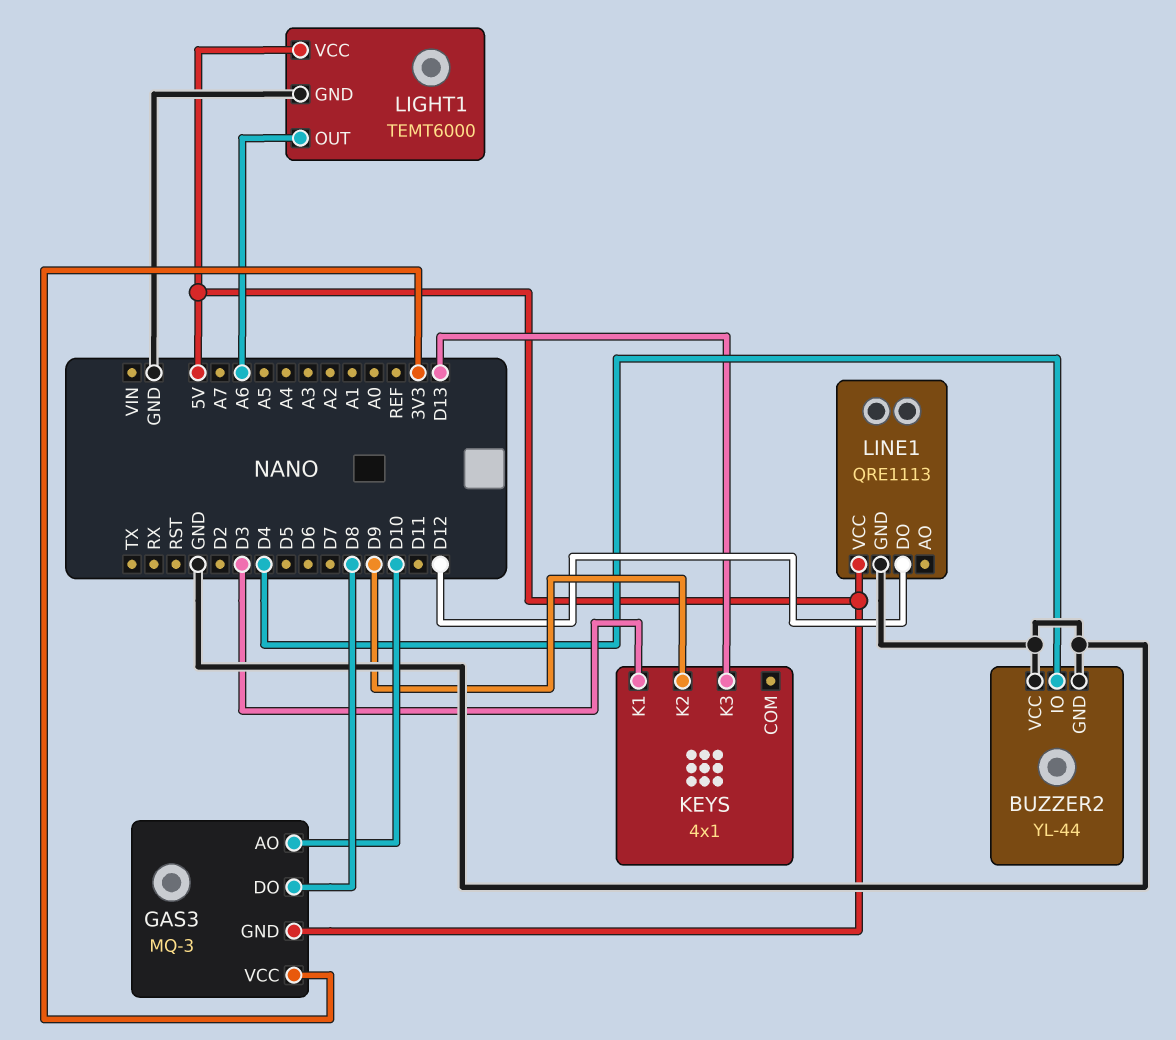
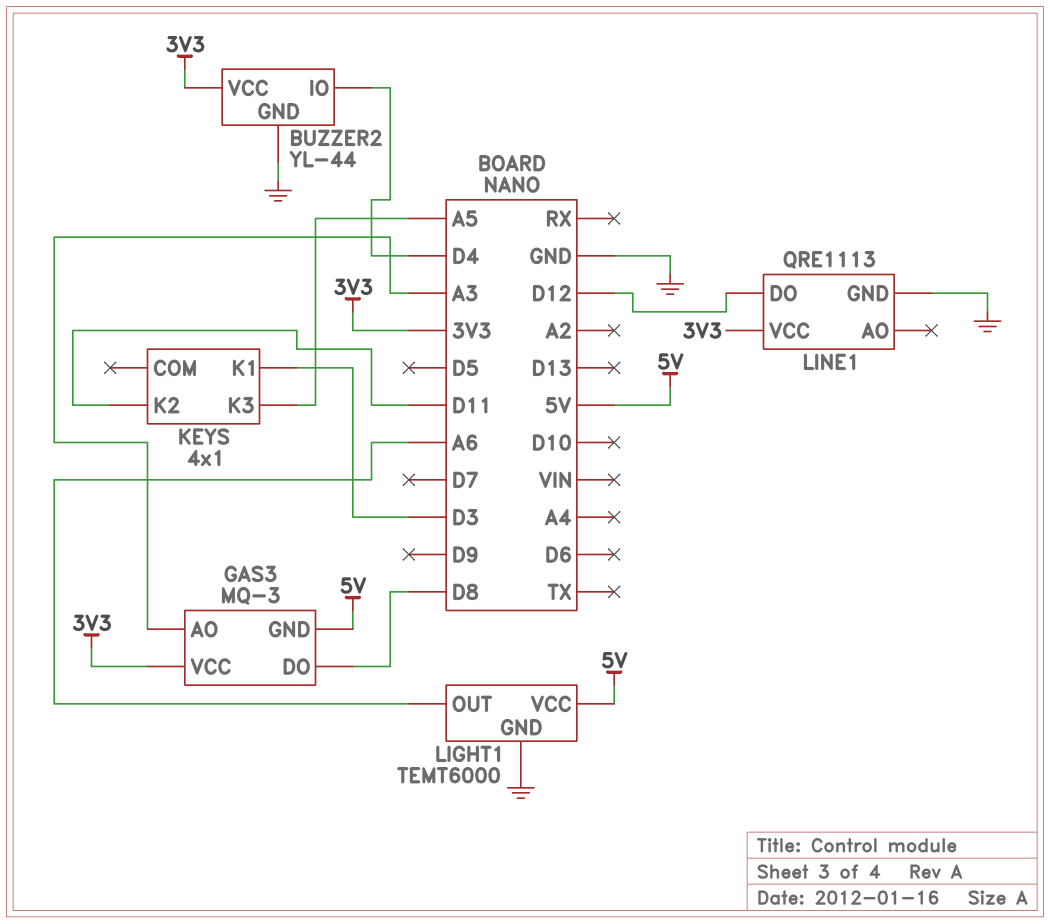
BUZZER2 pin VCC: GND -> 3V3
GAS3 pin AO: D10 -> A3
KEYS pin K2: D9 -> D11
KEYS pin K3: D13 -> A5
LINE1 pin VCC: 5V -> 3V3

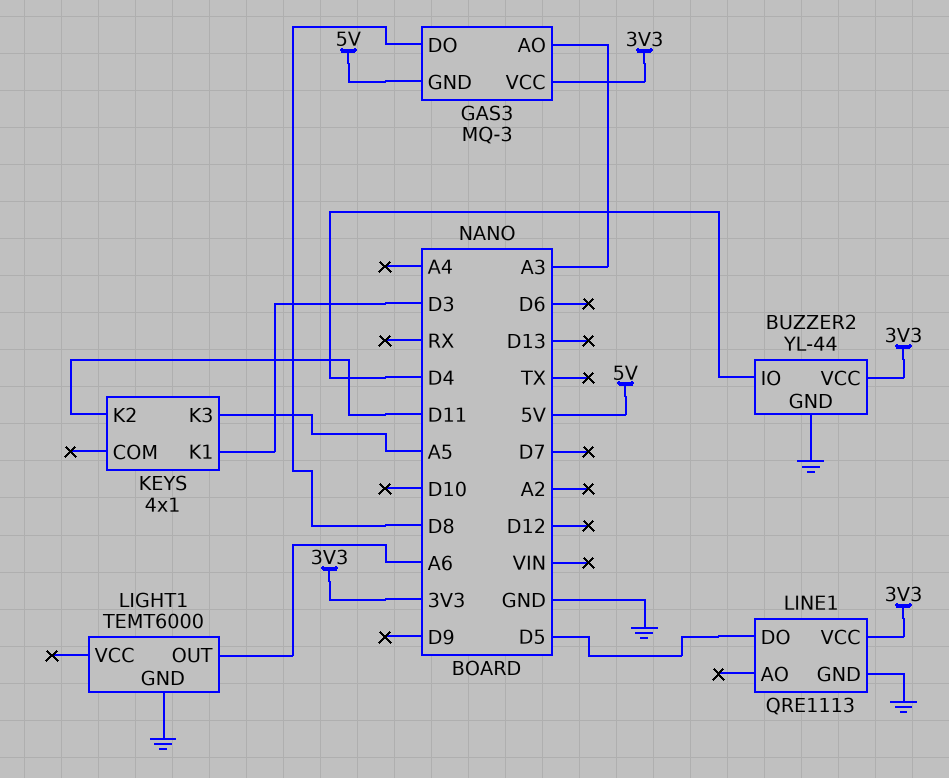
LIGHT1 pin VCC: 5V -> none
LINE1 pin DO: D12 -> D5

